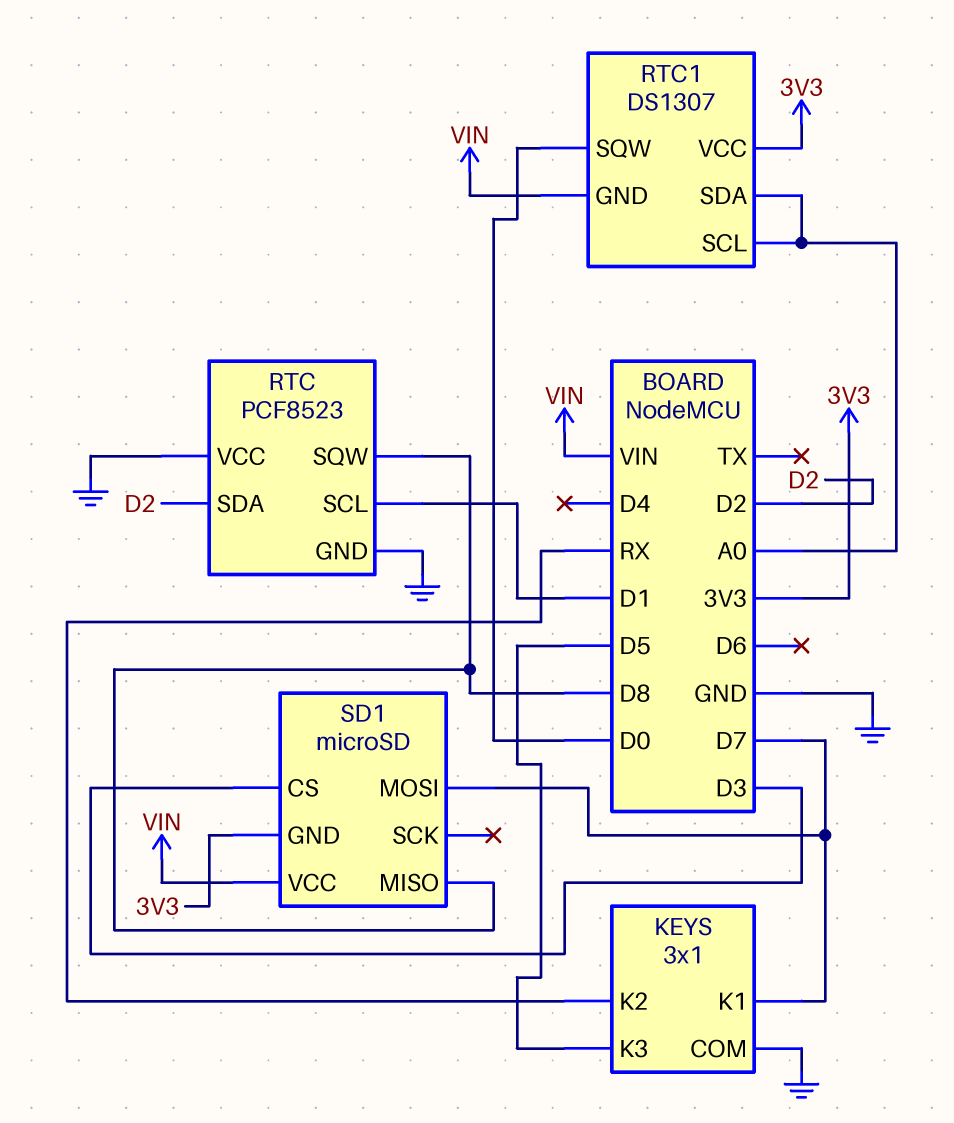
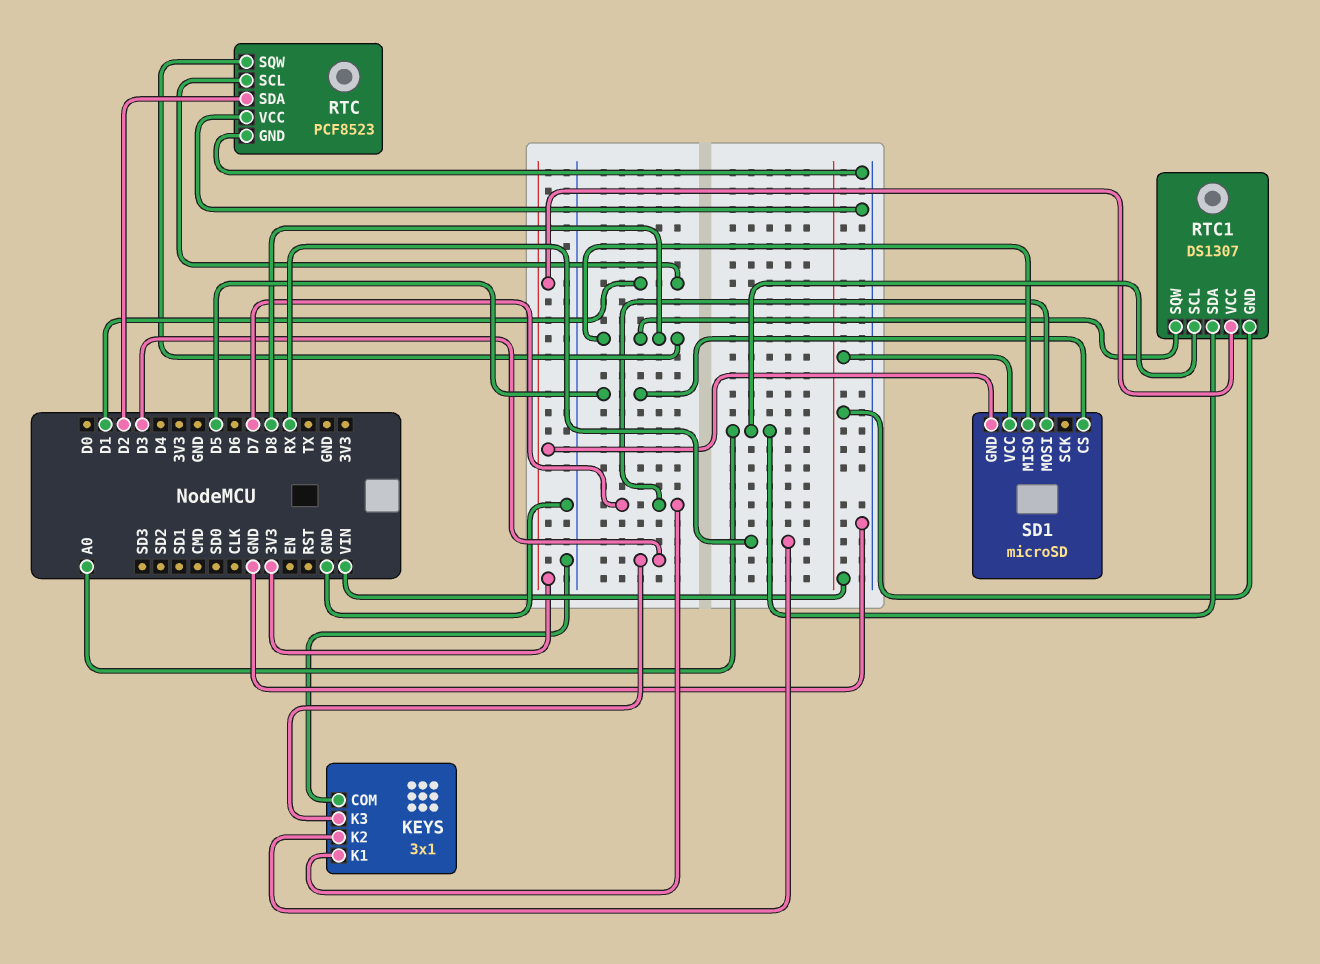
KEYS pin K3: D5 -> D3
RTC1 pin SQW: D0 -> D8
SD1 pin CS: D3 -> D5

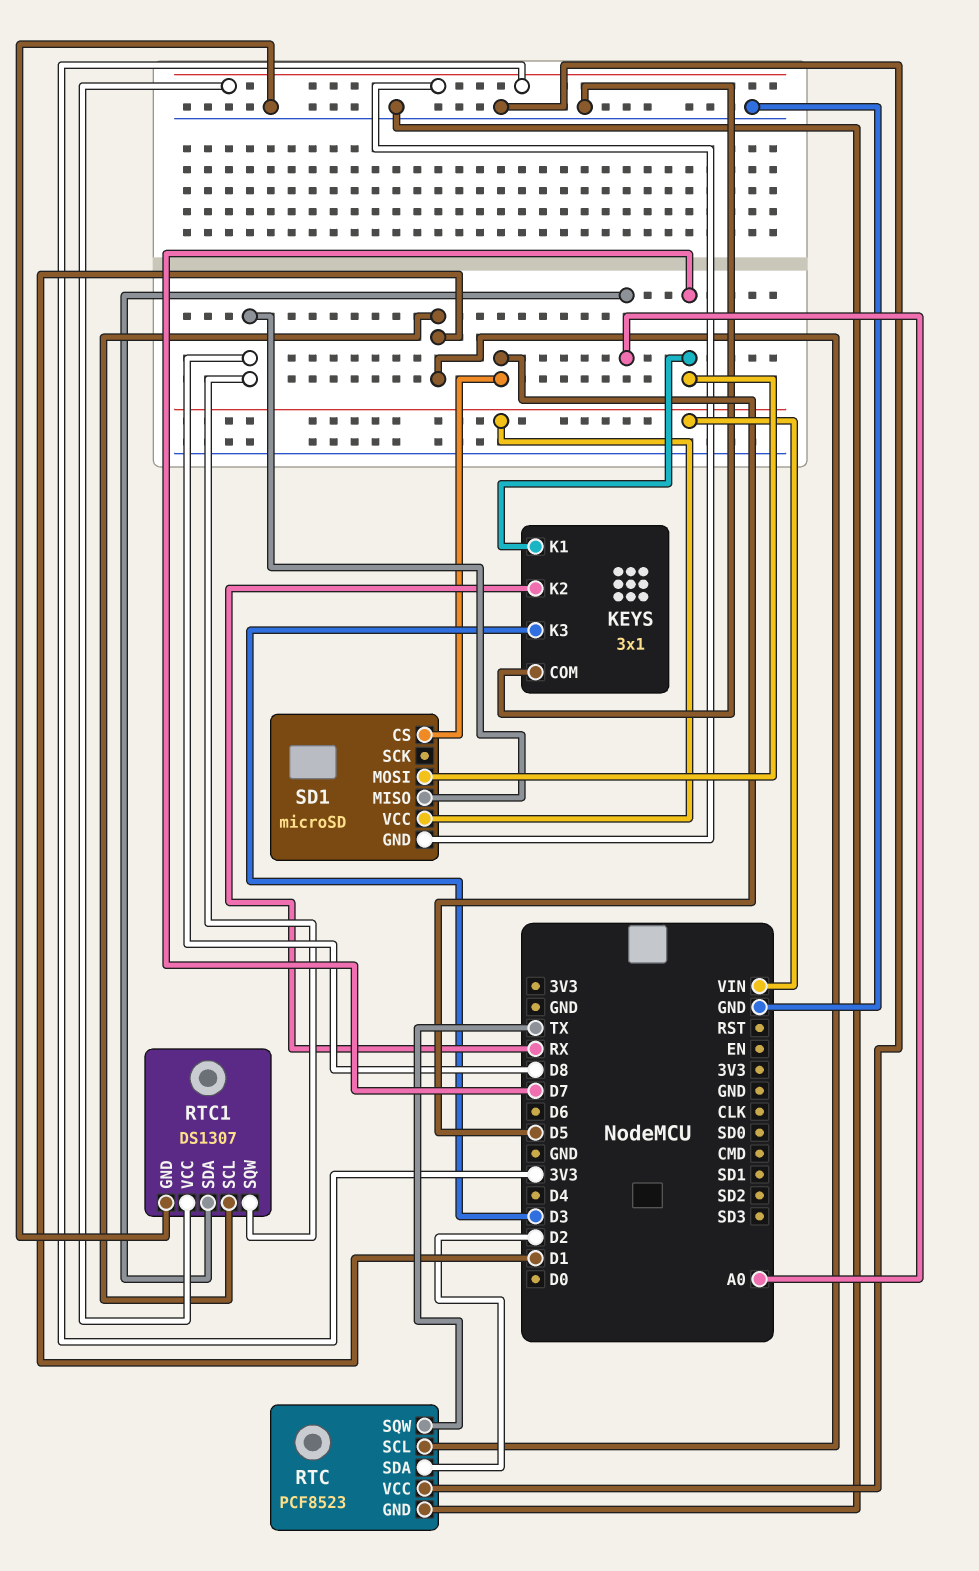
RTC pin SQW: D8 -> TX
RTC1 pin GND: VIN -> GND
RTC1 pin SCL: A0 -> D1

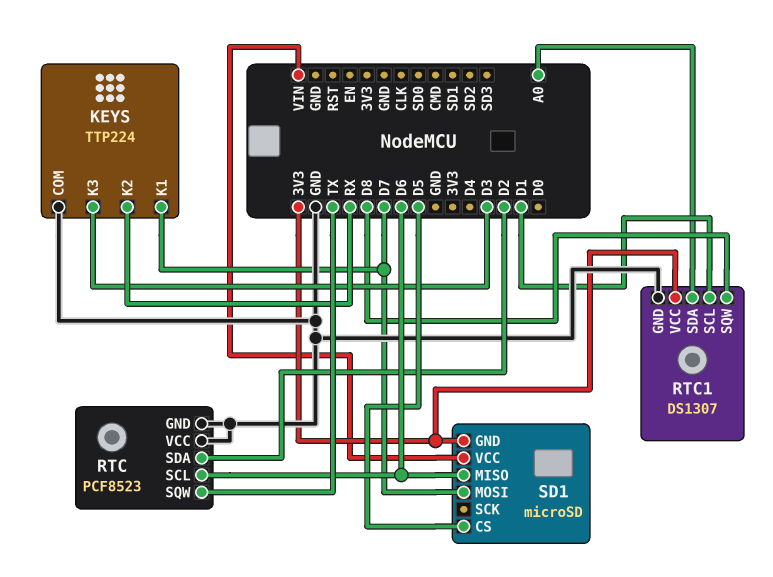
KEYS: 3x1 -> TTP224
RTC pin SCL: D1 -> D6
SD1 pin MISO: D8 -> D6

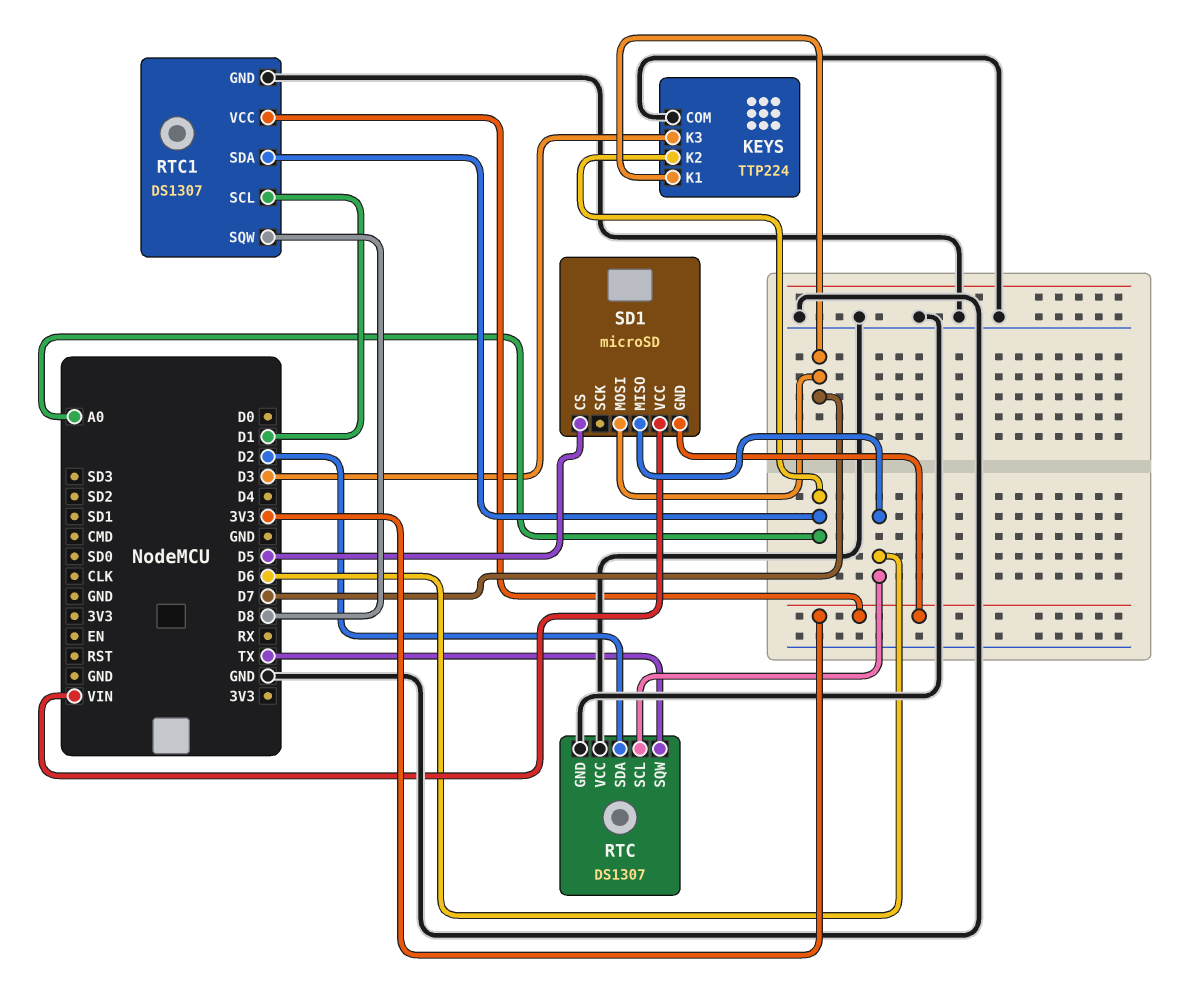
KEYS pin K2: RX -> A0
RTC: PCF8523 -> DS1307

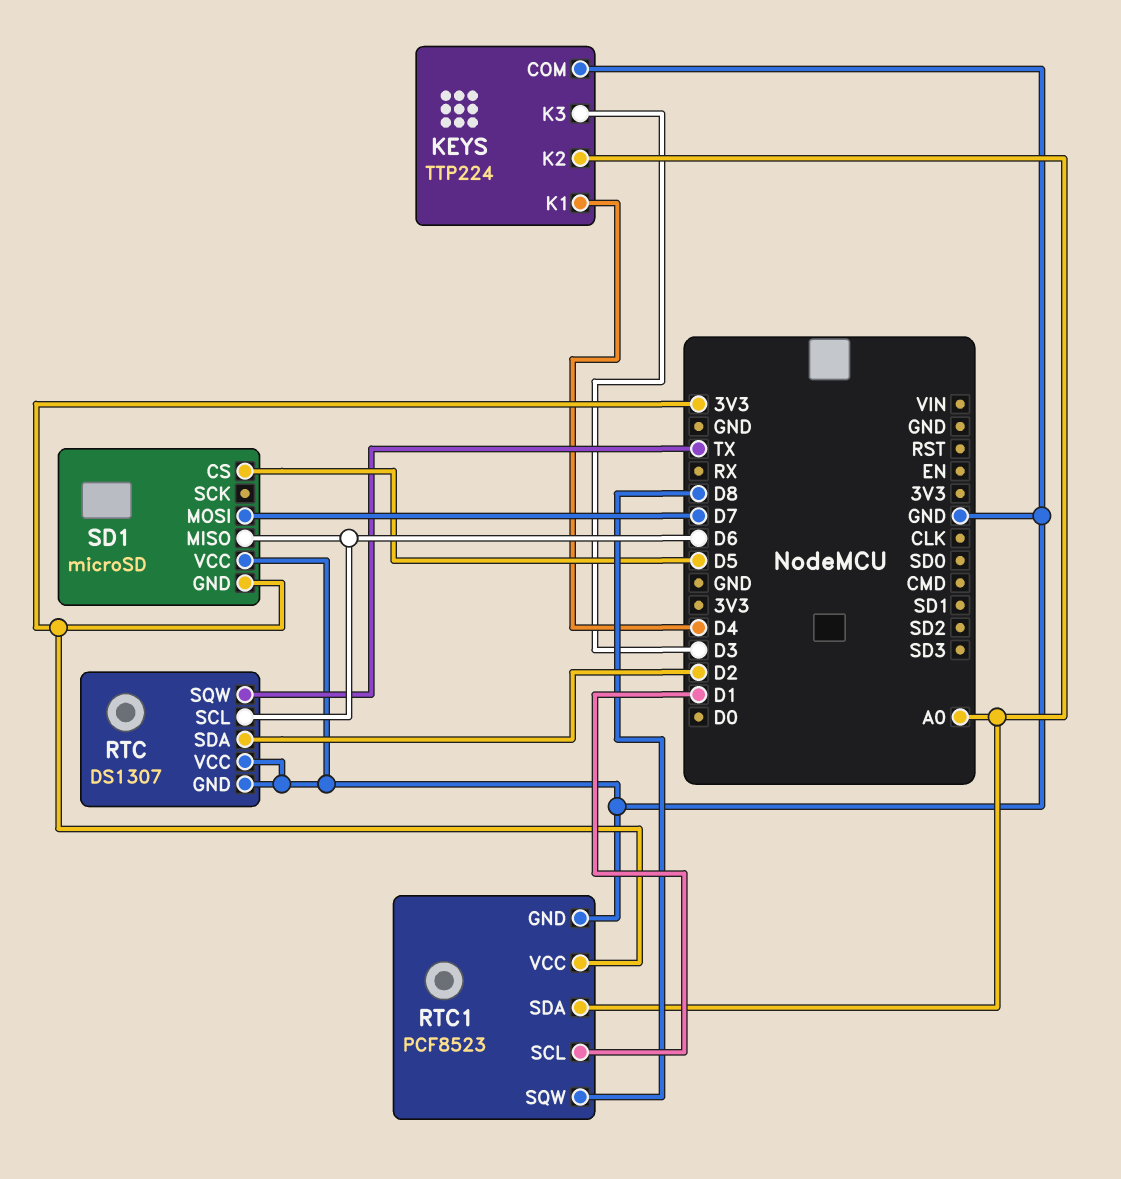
KEYS pin K1: D7 -> D4
RTC1: DS1307 -> PCF8523
SD1 pin VCC: VIN -> GND

